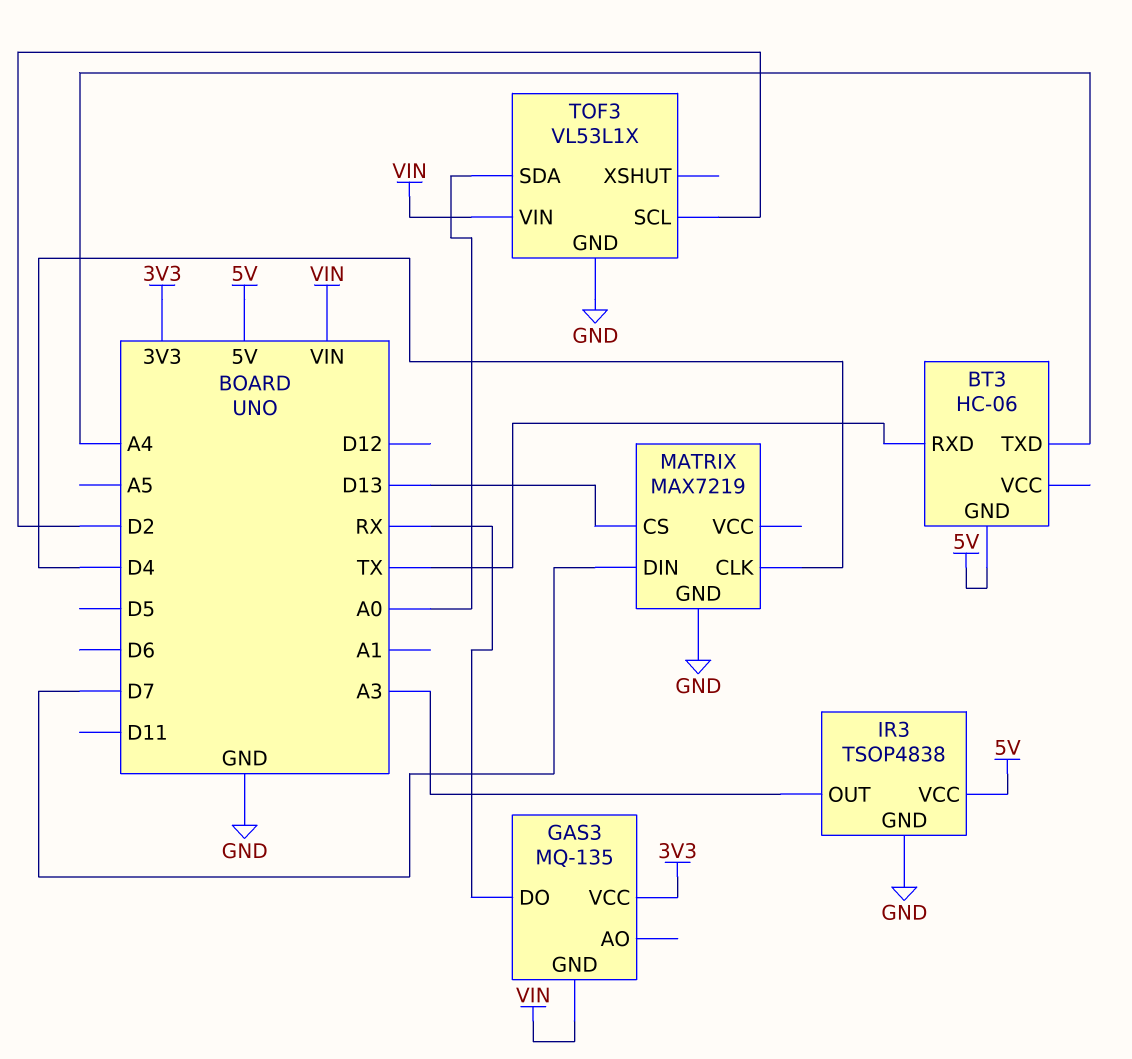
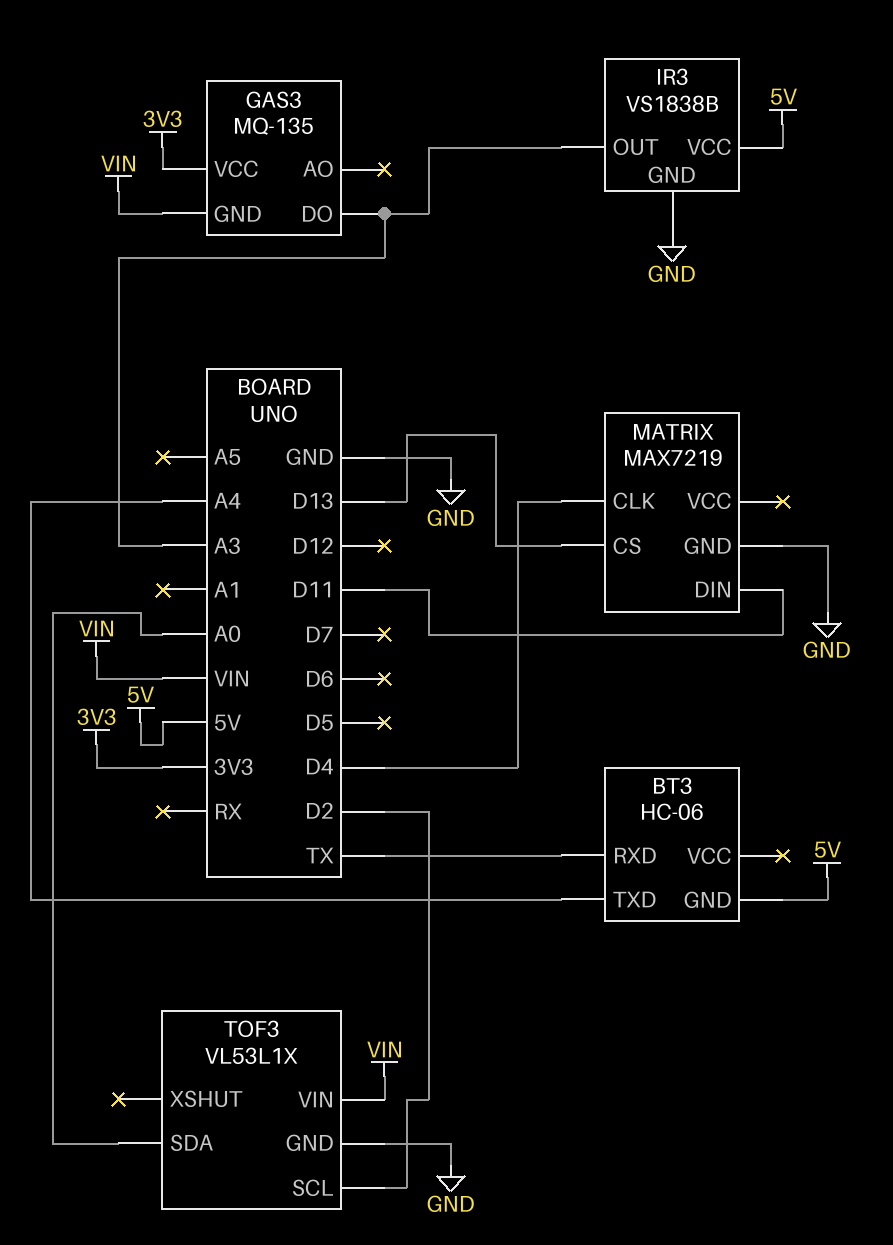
GAS3 pin DO: RX -> A3
IR3: TSOP4838 -> VS1838B
MATRIX pin DIN: D7 -> D11

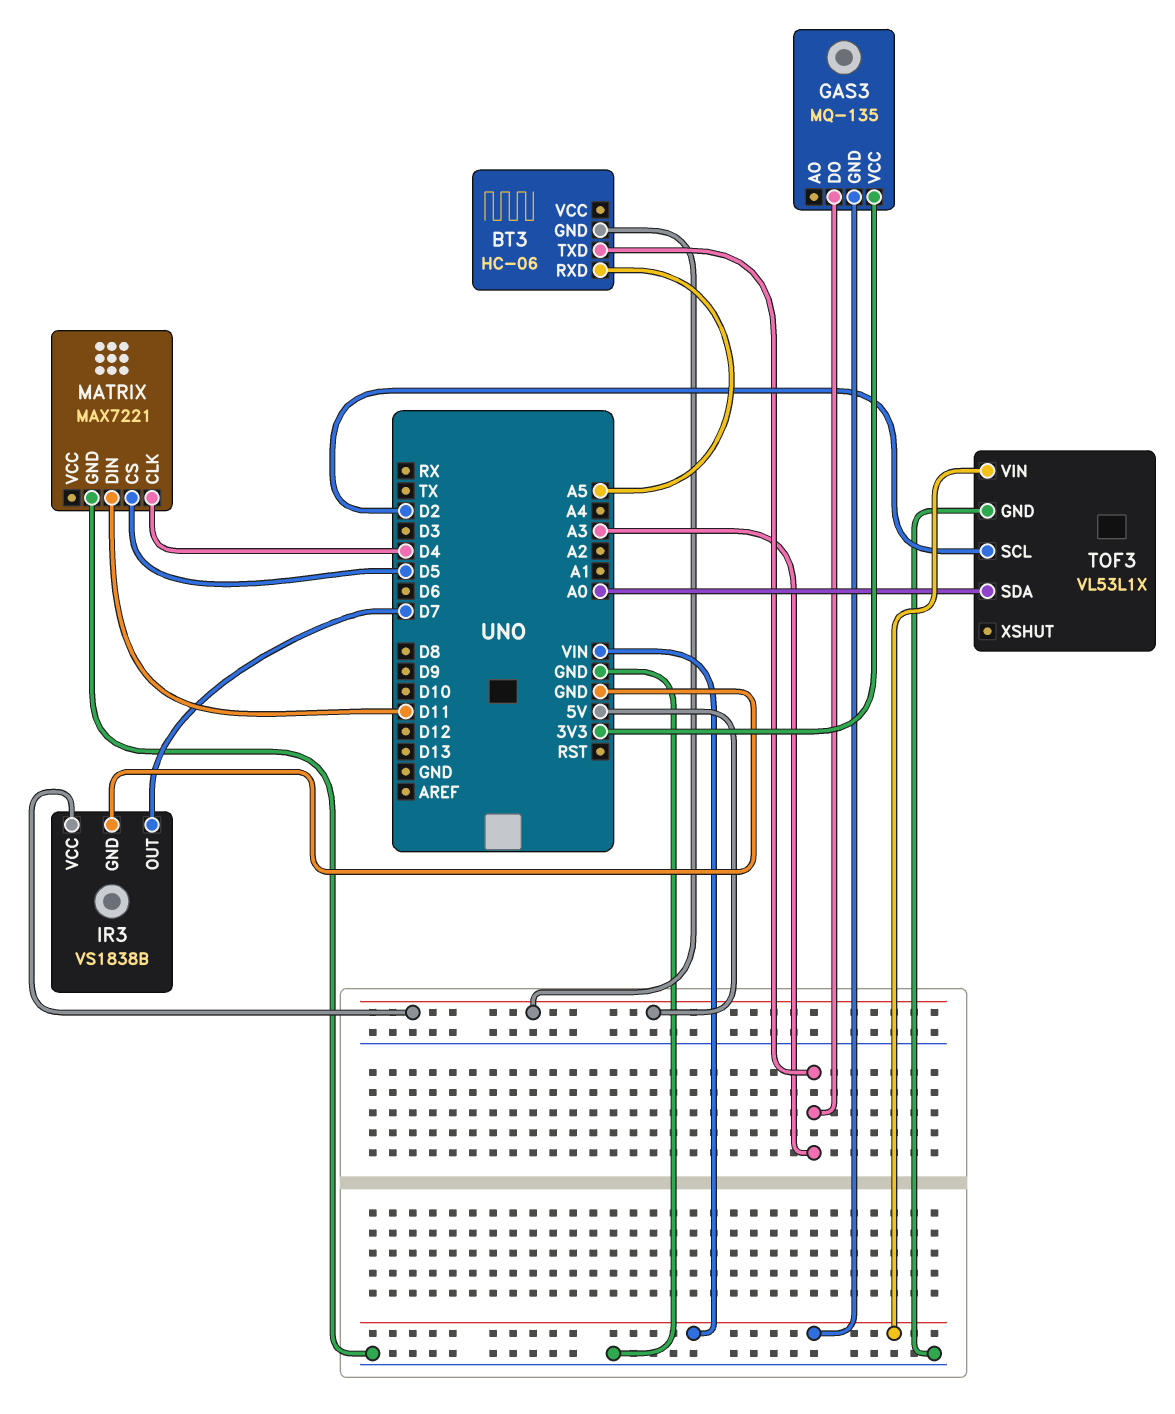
BT3 pin RXD: TX -> A5
BT3 pin TXD: A4 -> A3
IR3 pin OUT: A3 -> D7
MATRIX: MAX7219 -> MAX7221
MATRIX pin CS: D13 -> D5

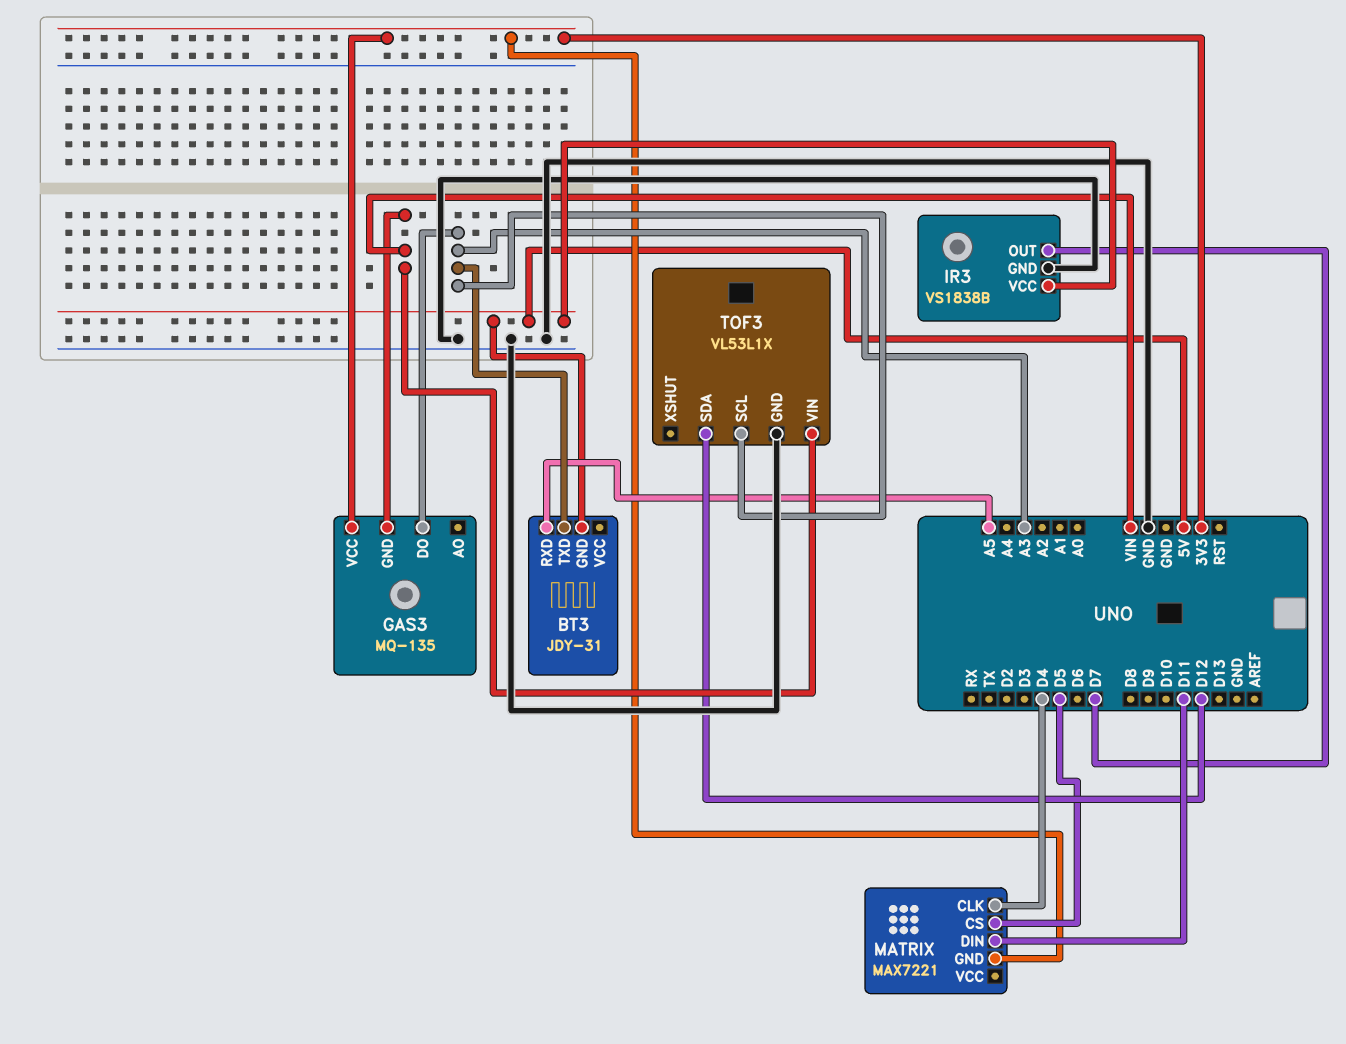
BT3: HC-06 -> JDY-31
MATRIX pin GND: GND -> 3V3
TOF3 pin SCL: D2 -> A3
TOF3 pin SDA: A0 -> D12

